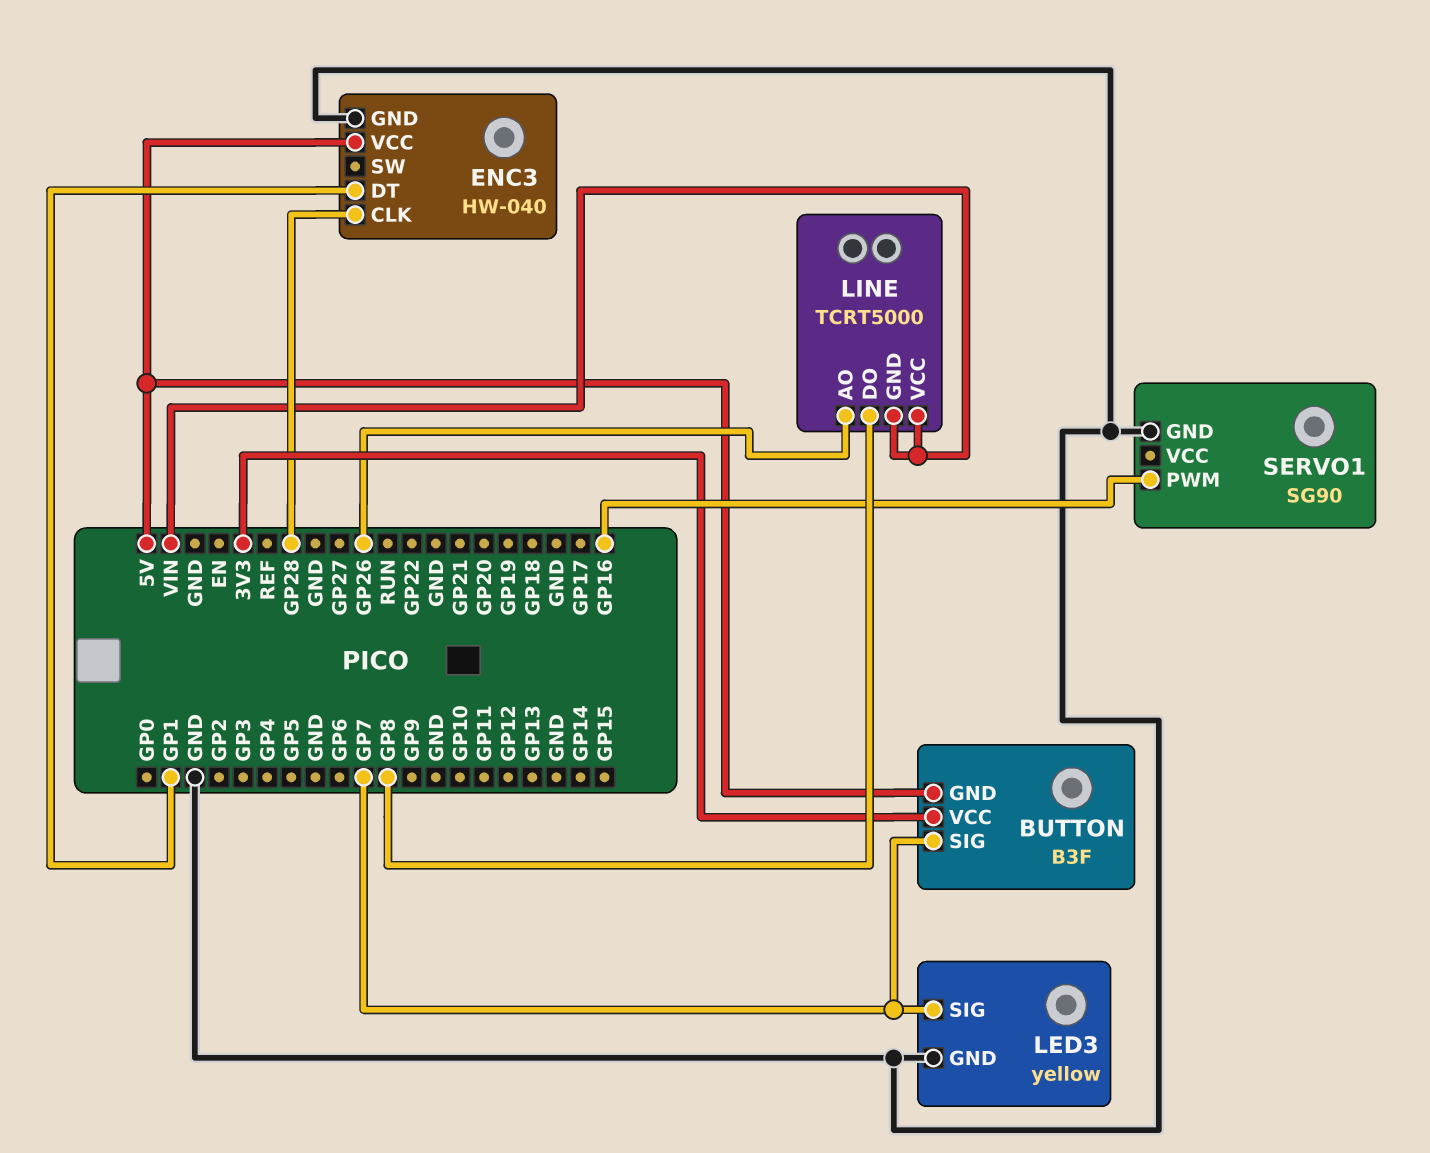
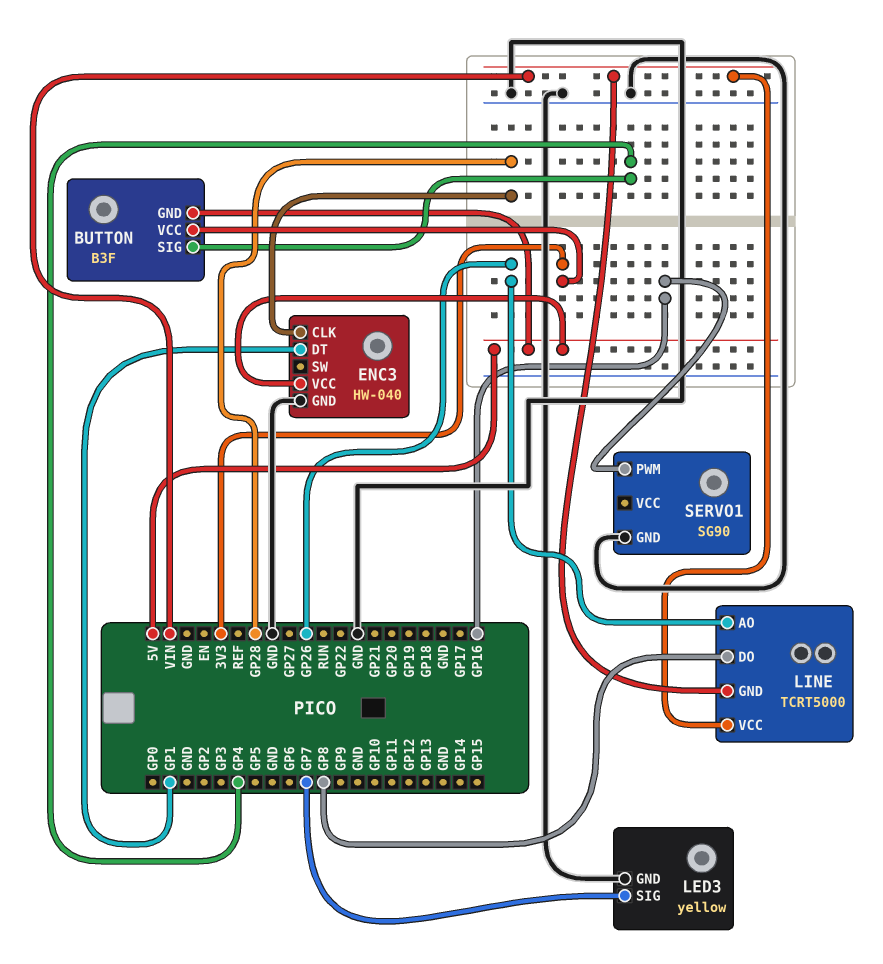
BUTTON pin SIG: GP7 -> GP4

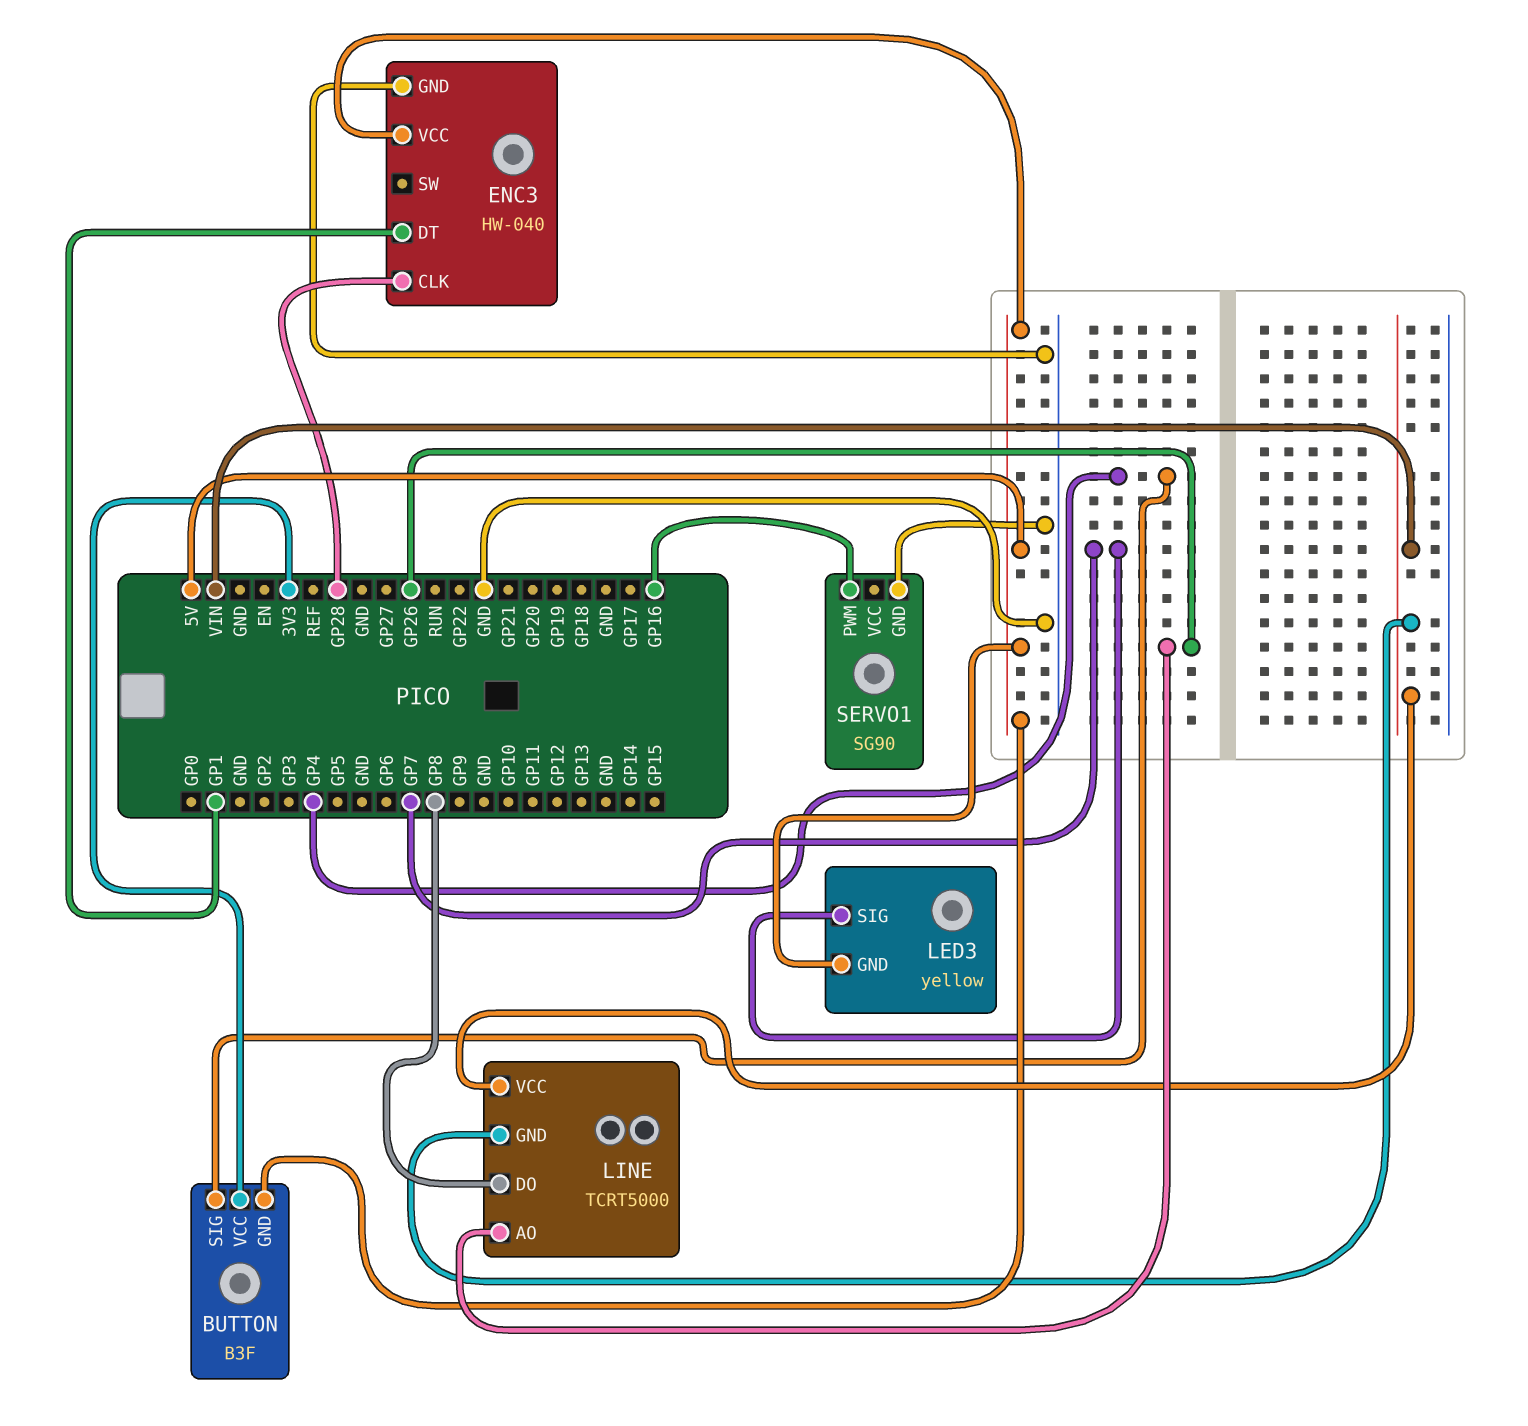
LED3 pin GND: GND -> 5V

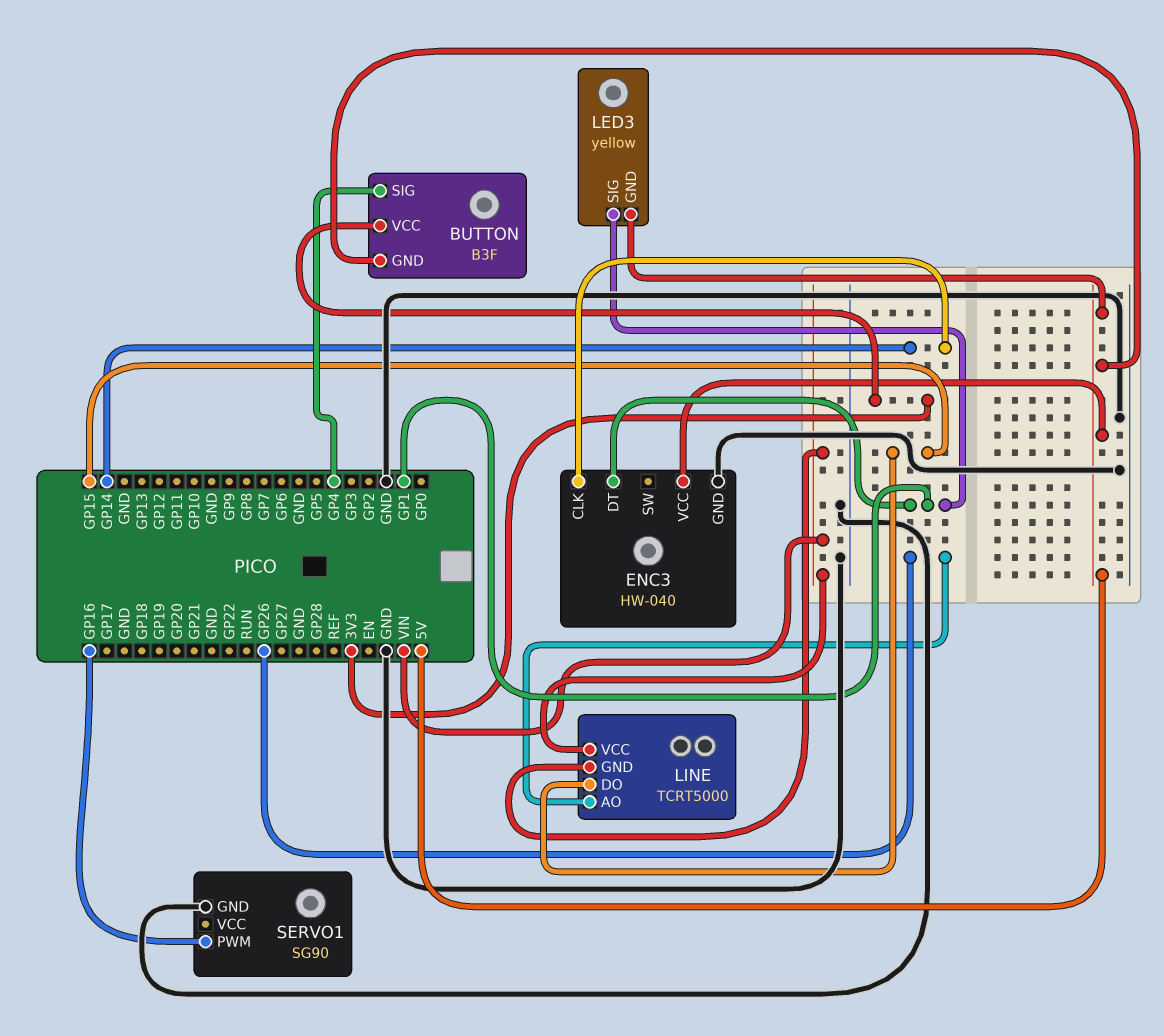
ENC3 pin CLK: GP28 -> GP14
LED3 pin SIG: GP7 -> GP1
LINE pin DO: GP8 -> GP15

